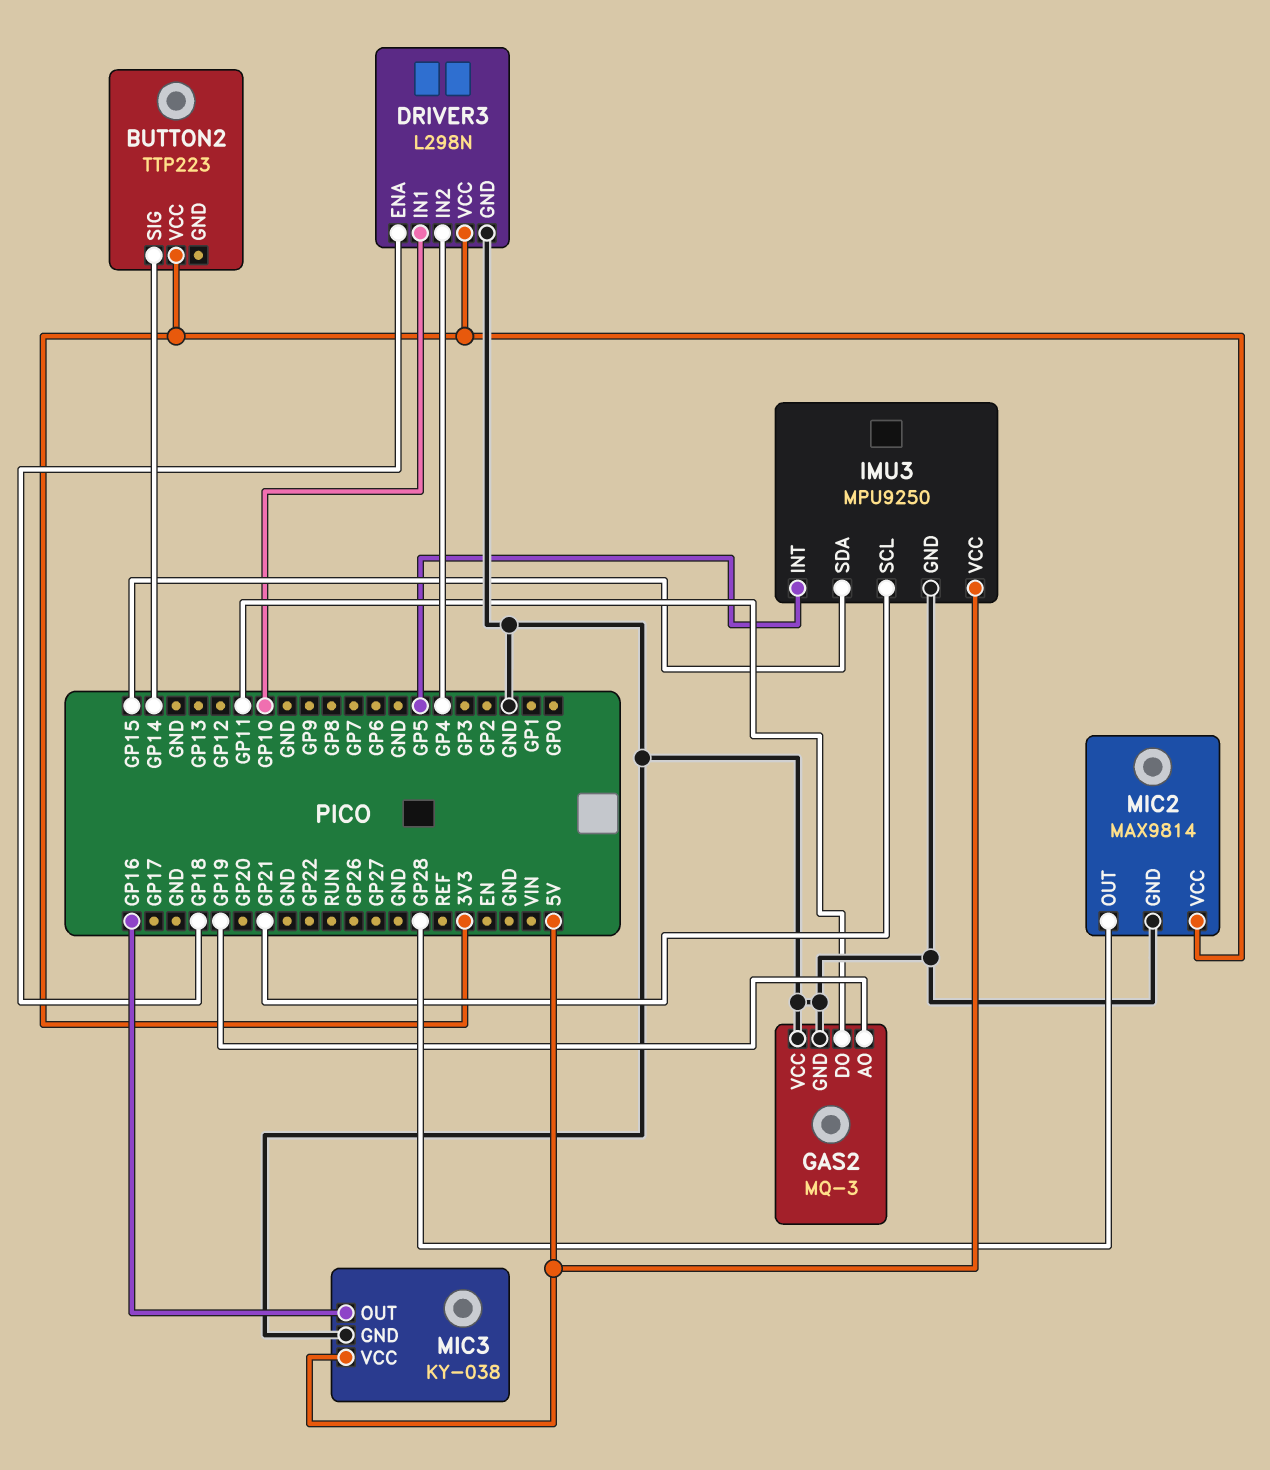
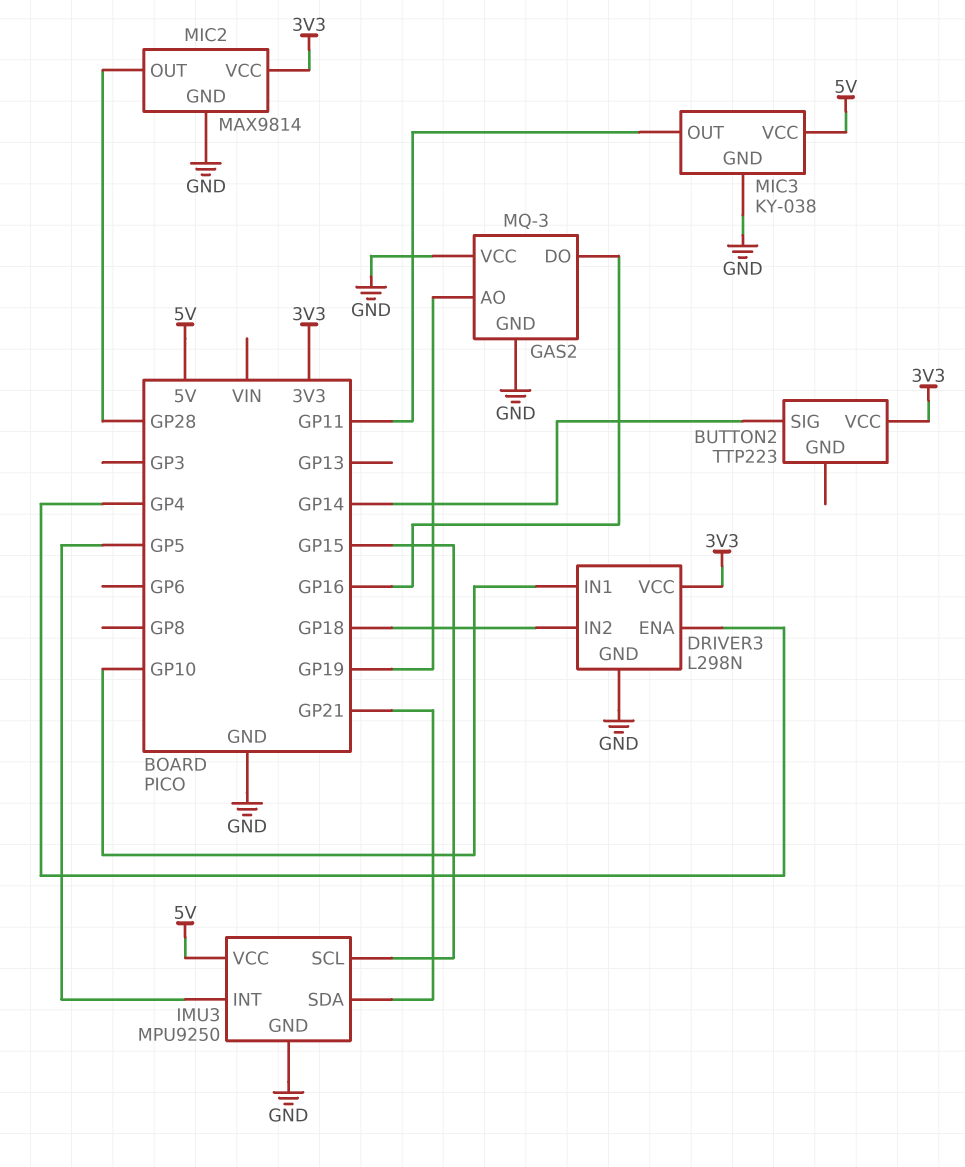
DRIVER3 pin ENA: GP18 -> GP4
DRIVER3 pin IN2: GP4 -> GP18
GAS2 pin DO: GP11 -> GP16
IMU3 pin SCL: GP21 -> GP15
IMU3 pin SDA: GP15 -> GP21
MIC3 pin OUT: GP16 -> GP11

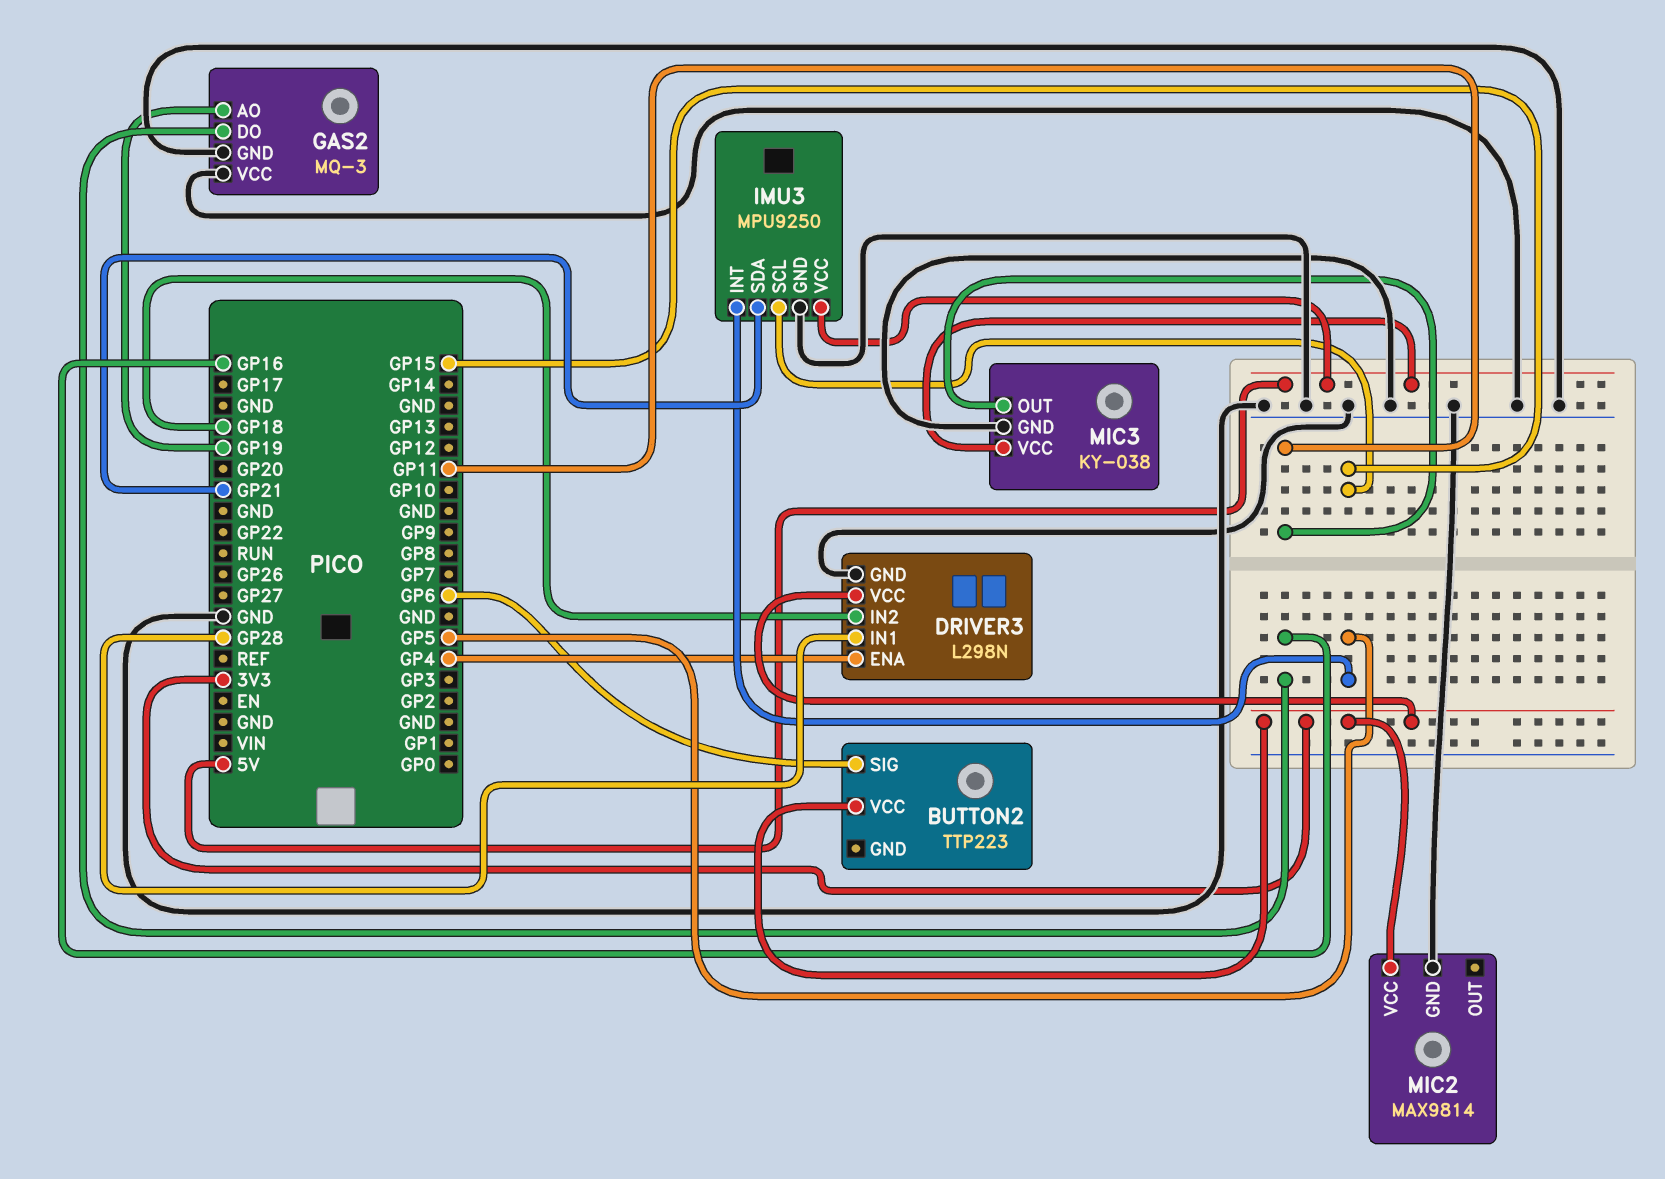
BUTTON2 pin SIG: GP14 -> GP6
DRIVER3 pin IN1: GP10 -> GP28
MIC2 pin OUT: GP28 -> none

